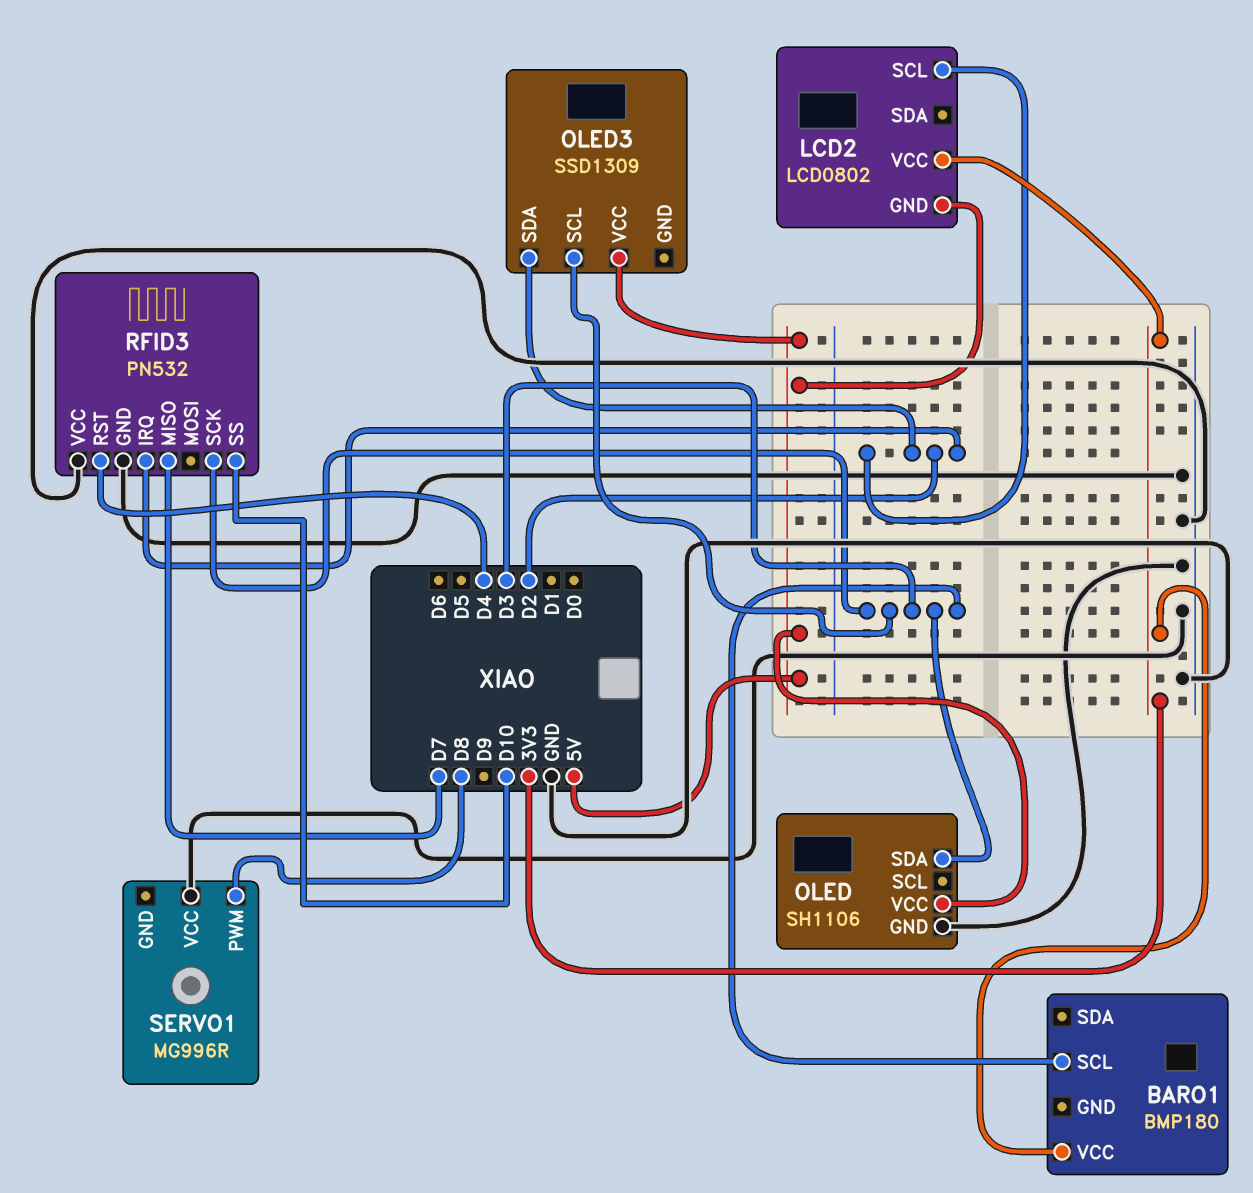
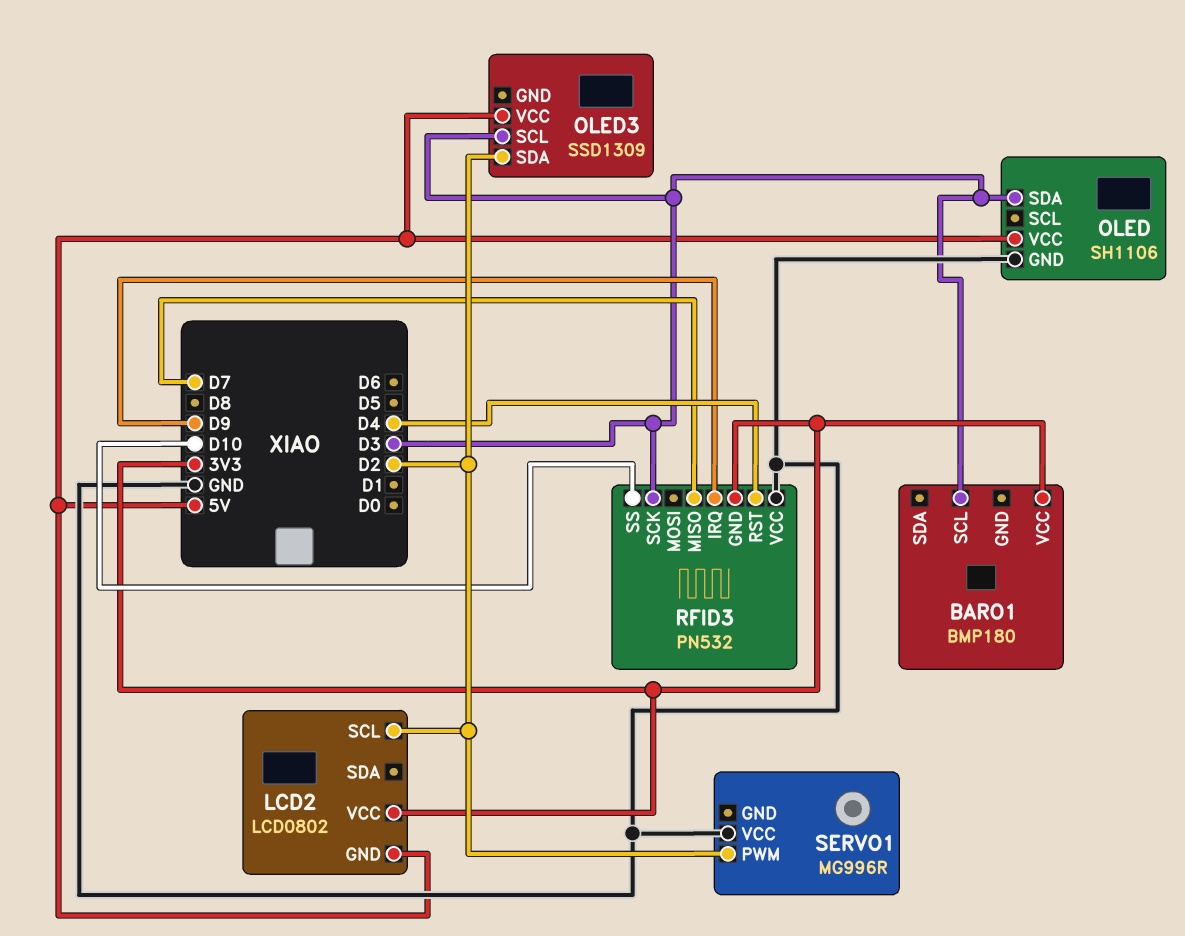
RFID3 pin GND: GND -> 3V3
RFID3 pin IRQ: D2 -> D9
SERVO1 pin PWM: D8 -> D2

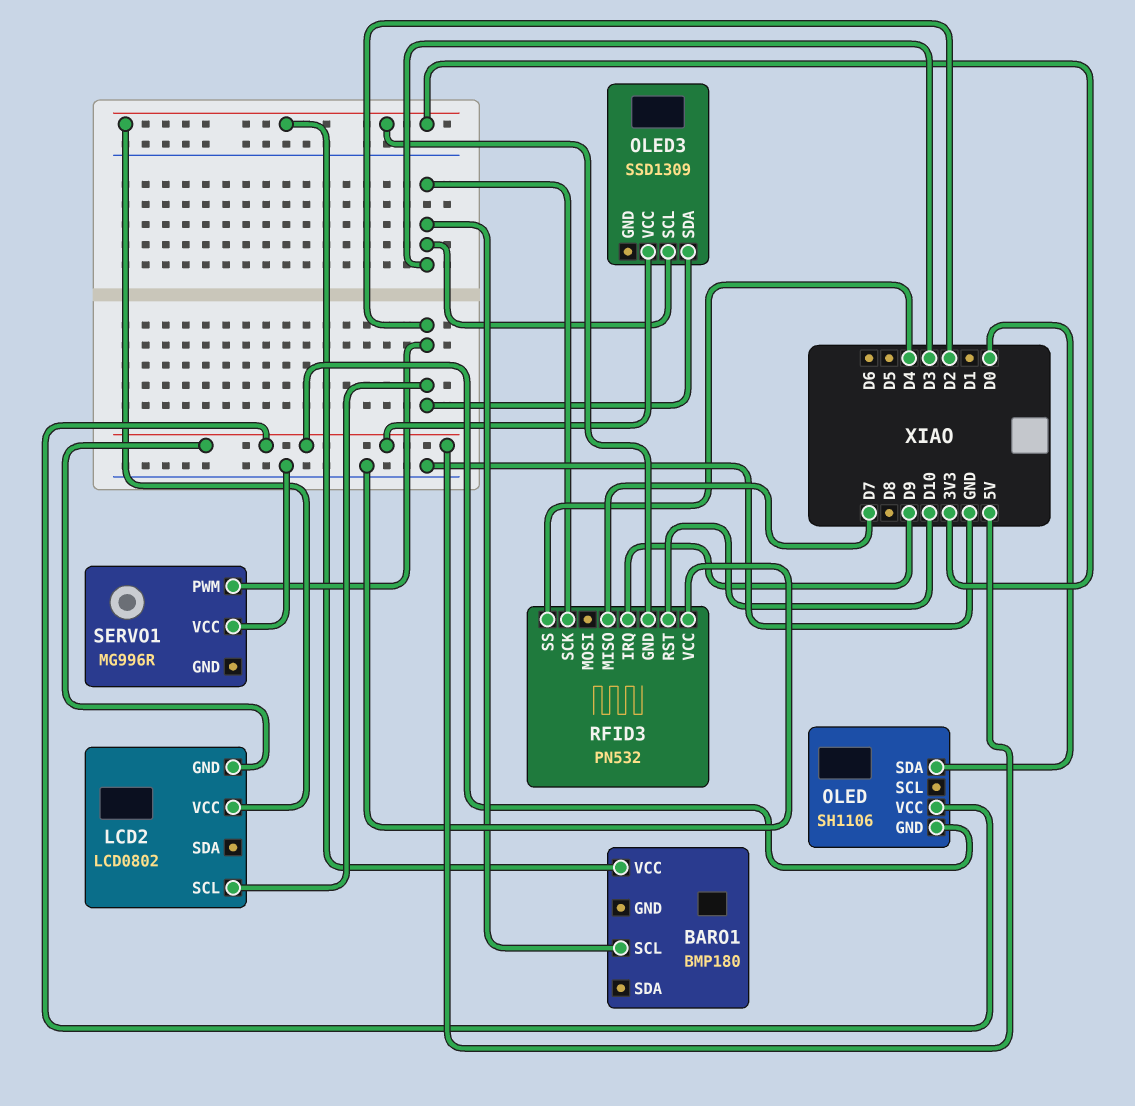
OLED pin GND: GND -> 5V
OLED pin SDA: D3 -> D0
RFID3 pin RST: D4 -> D10
RFID3 pin SS: D10 -> D4

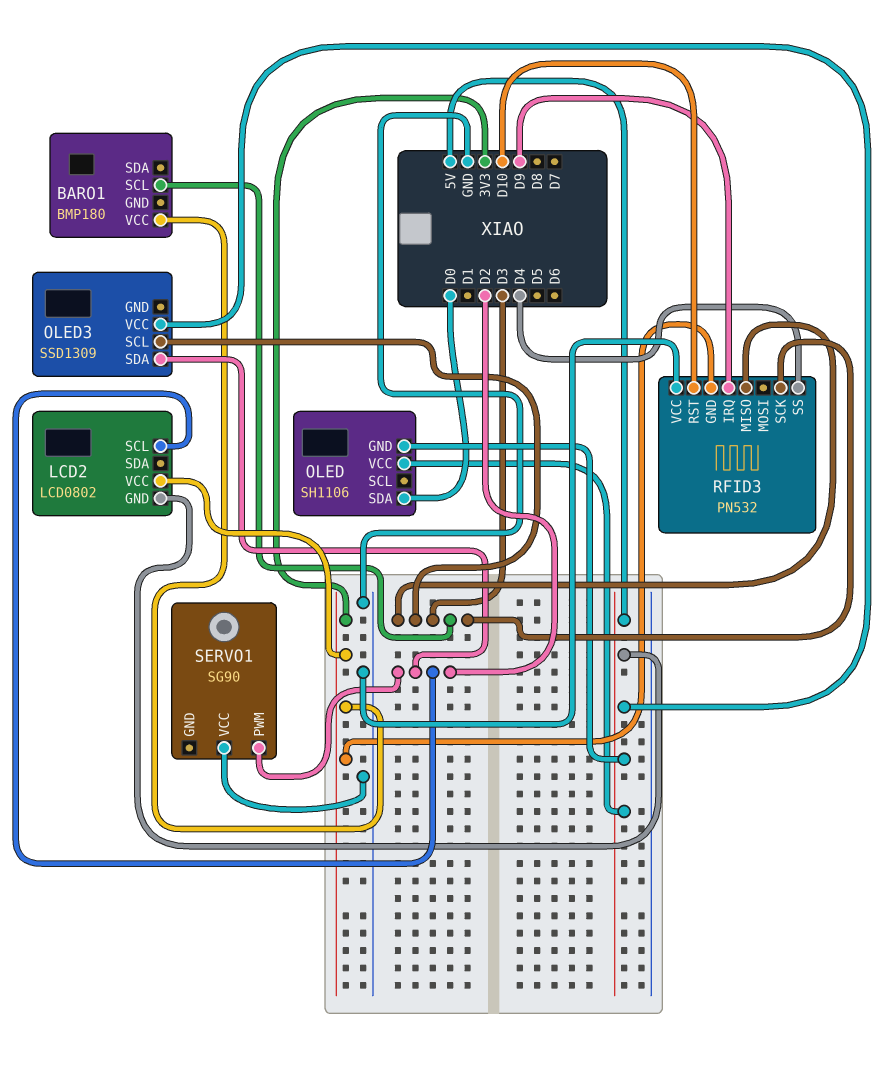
RFID3 pin MISO: D7 -> D3
SERVO1: MG996R -> SG90

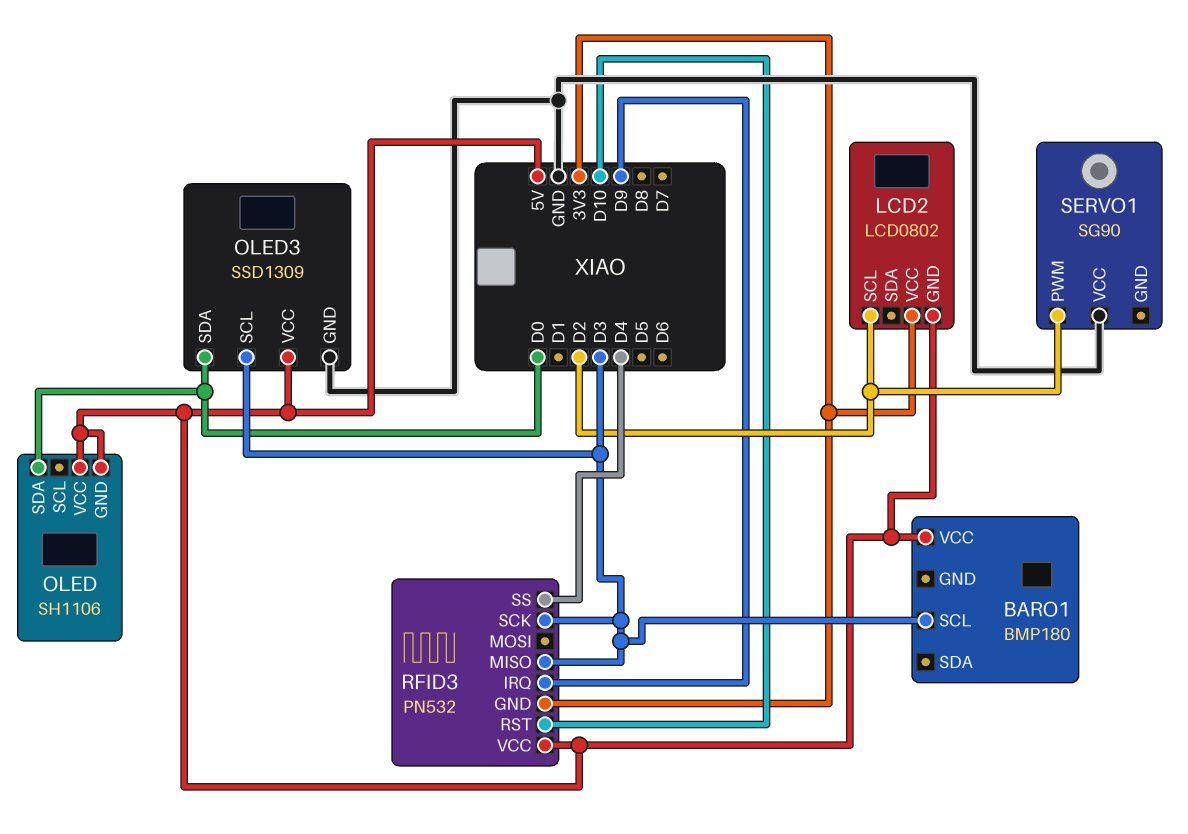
BARO1 pin VCC: 3V3 -> 5V
OLED3 pin GND: none -> GND
OLED3 pin SDA: D2 -> D0
RFID3 pin VCC: GND -> 5V

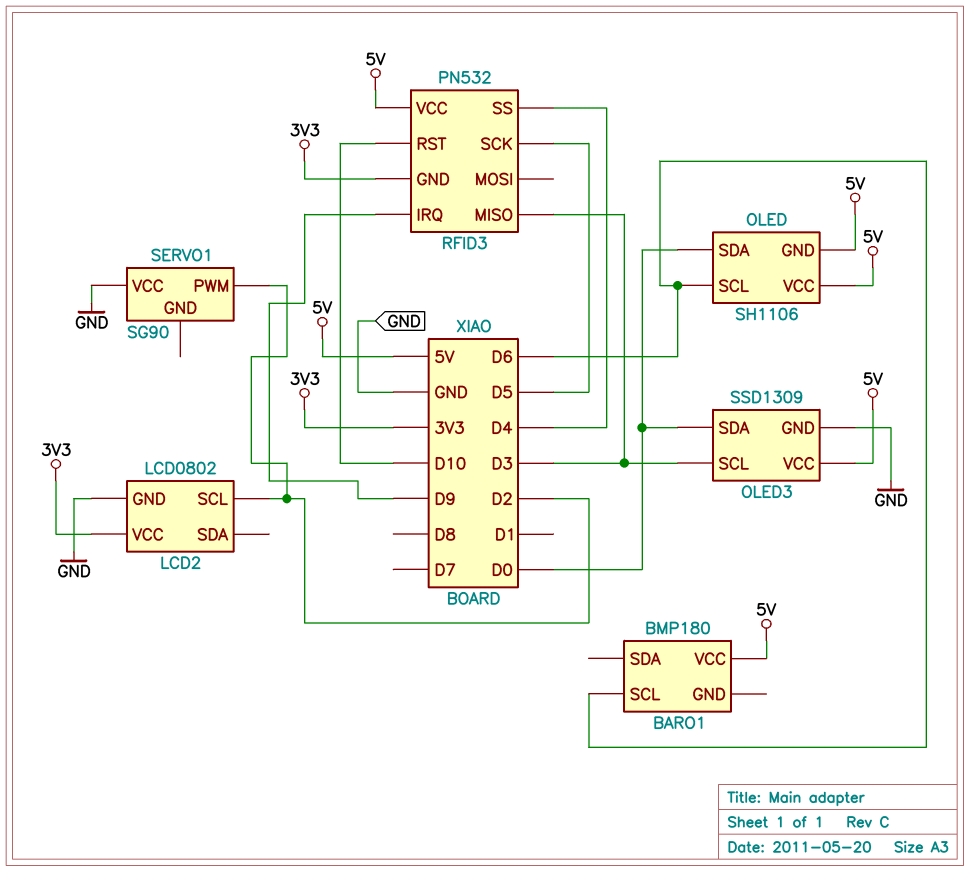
BARO1 pin SCL: D3 -> D6
LCD2 pin GND: 5V -> GND
OLED pin SCL: none -> D6
RFID3 pin SCK: D3 -> D5

